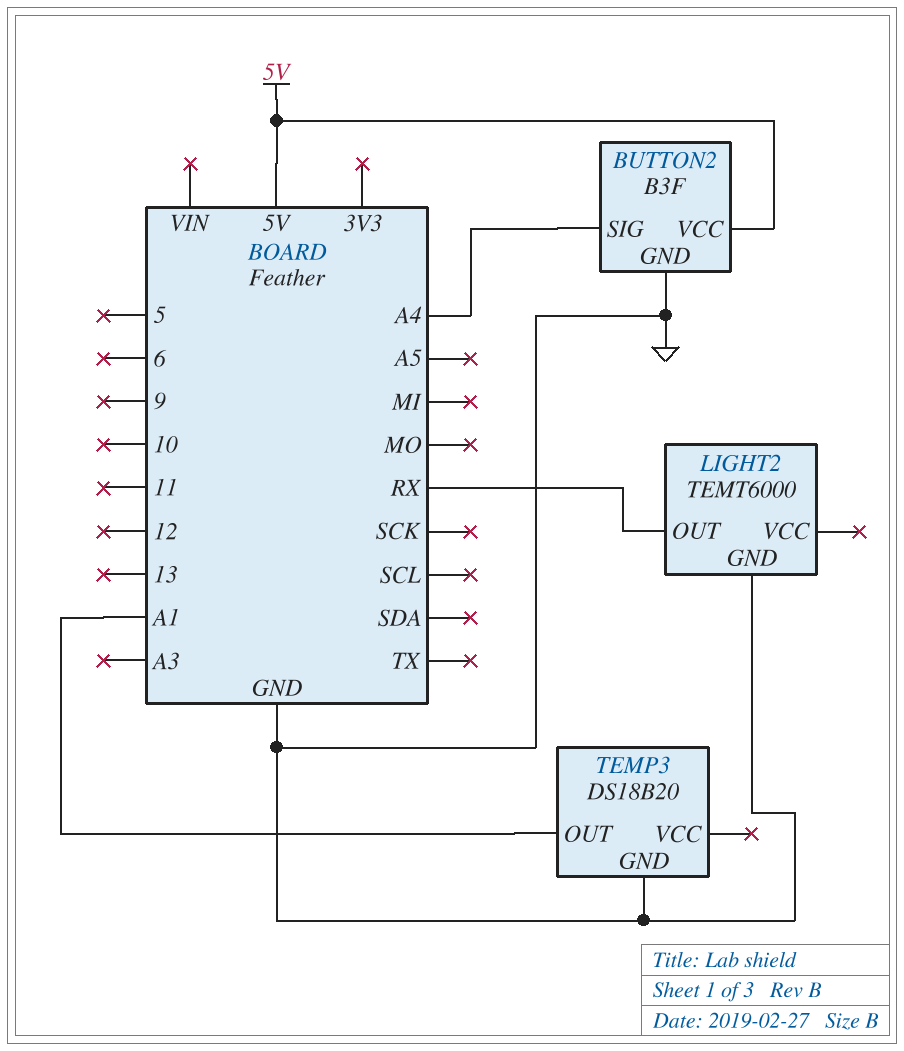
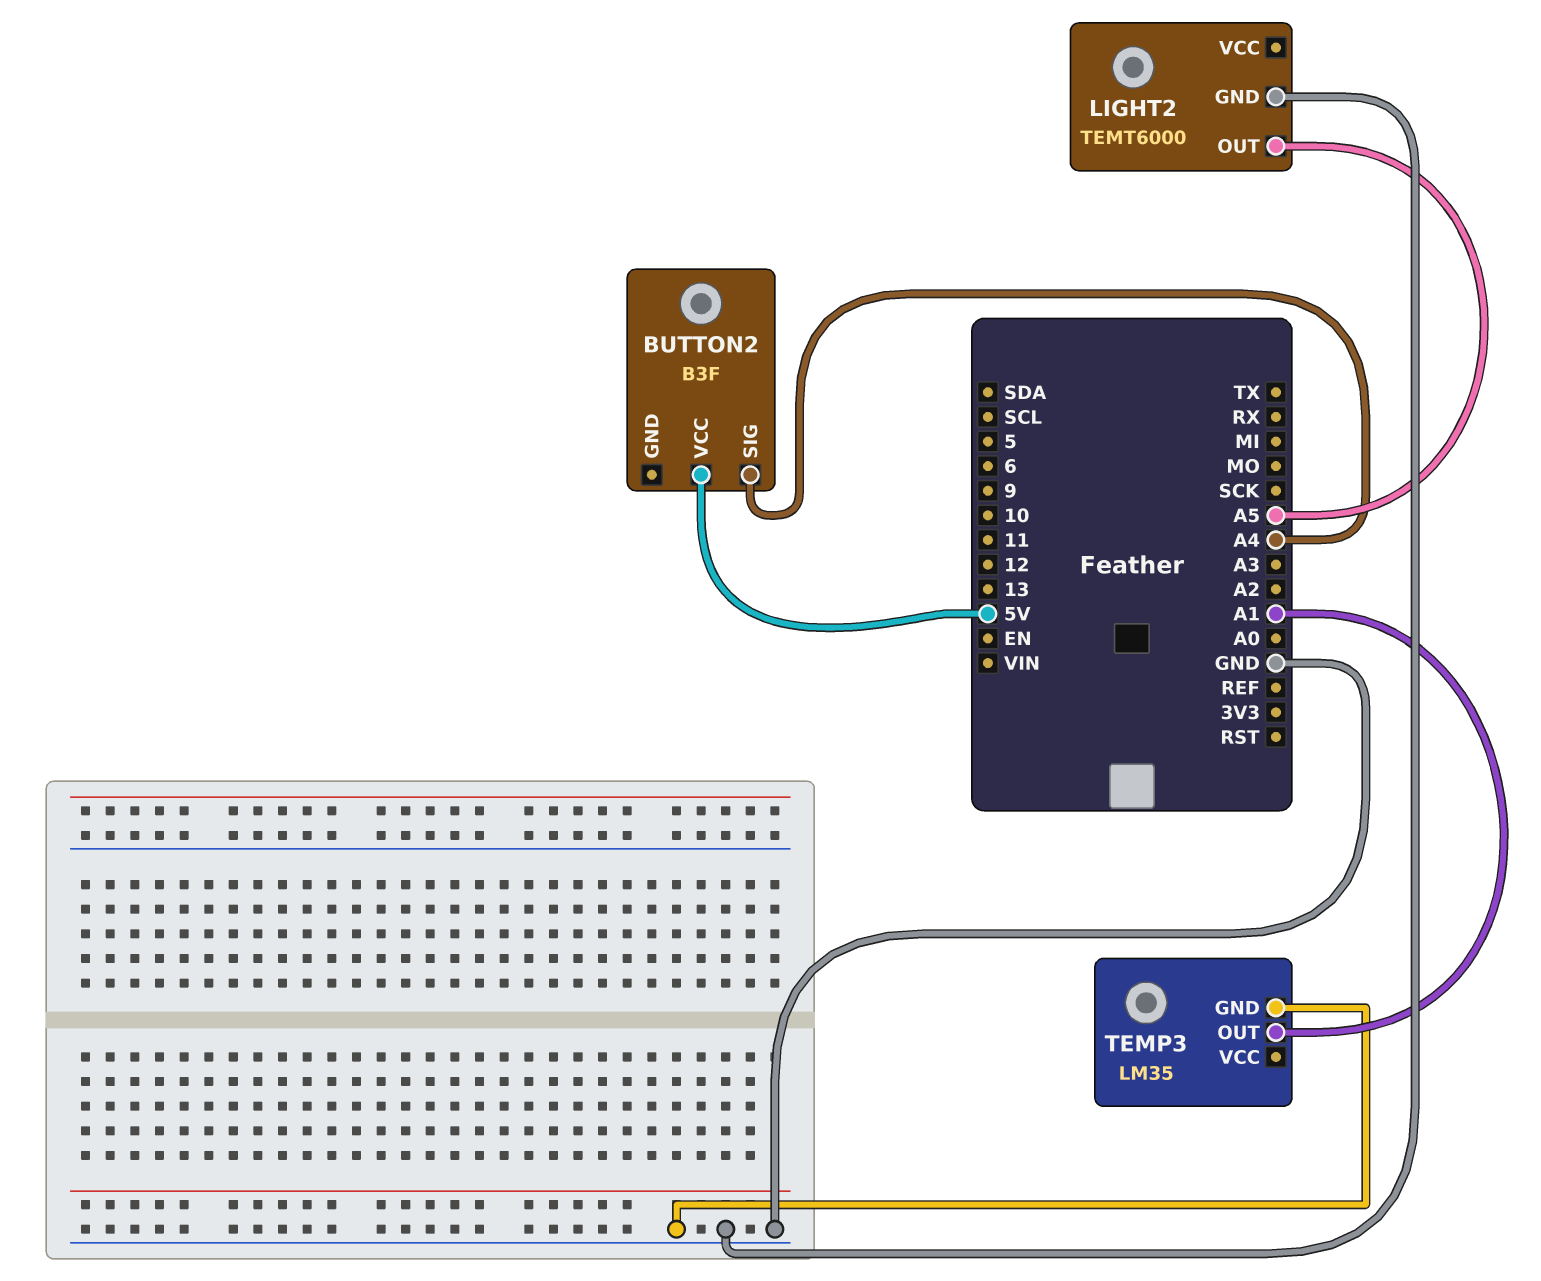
BUTTON2 pin GND: GND -> none
LIGHT2 pin OUT: RX -> A5
TEMP3: DS18B20 -> LM35

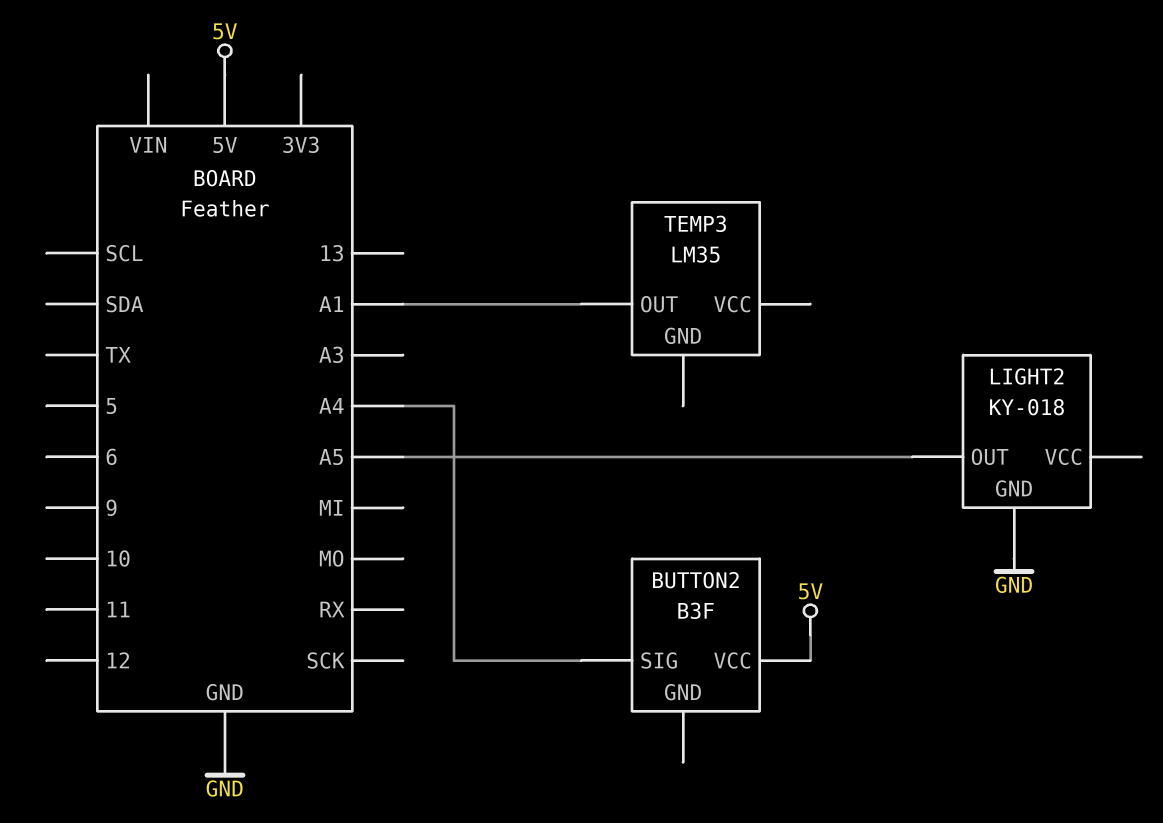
LIGHT2: TEMT6000 -> KY-018
TEMP3 pin GND: GND -> none

